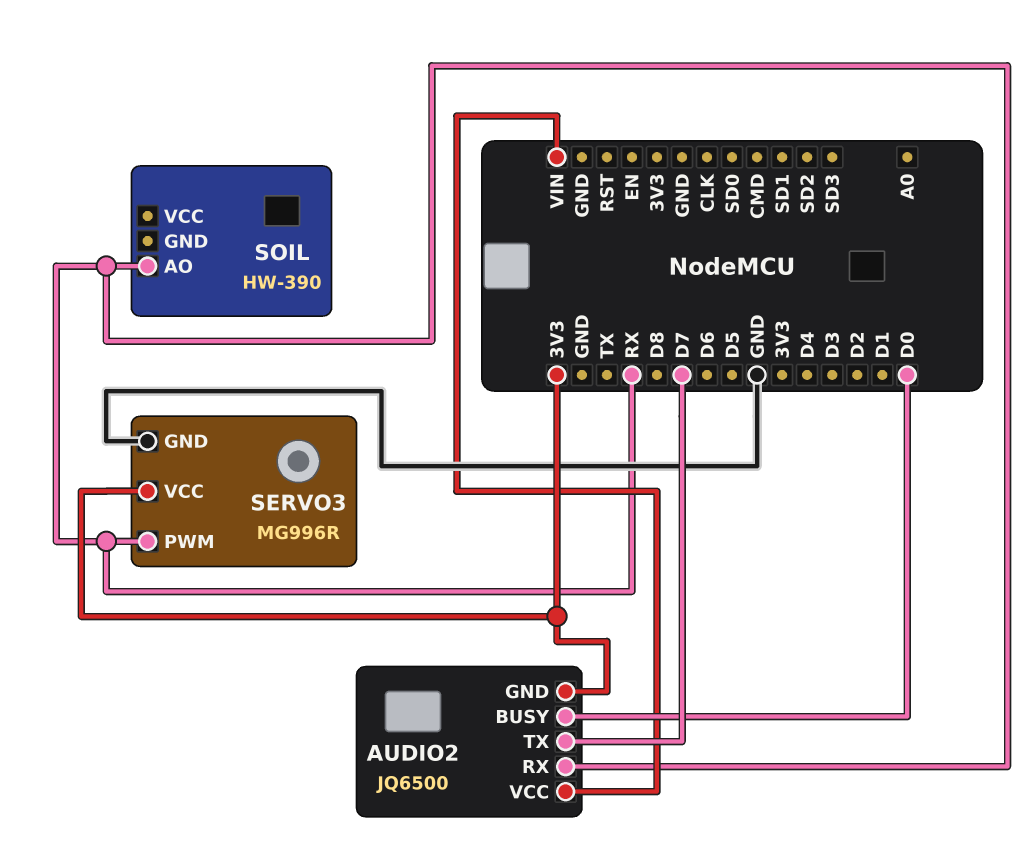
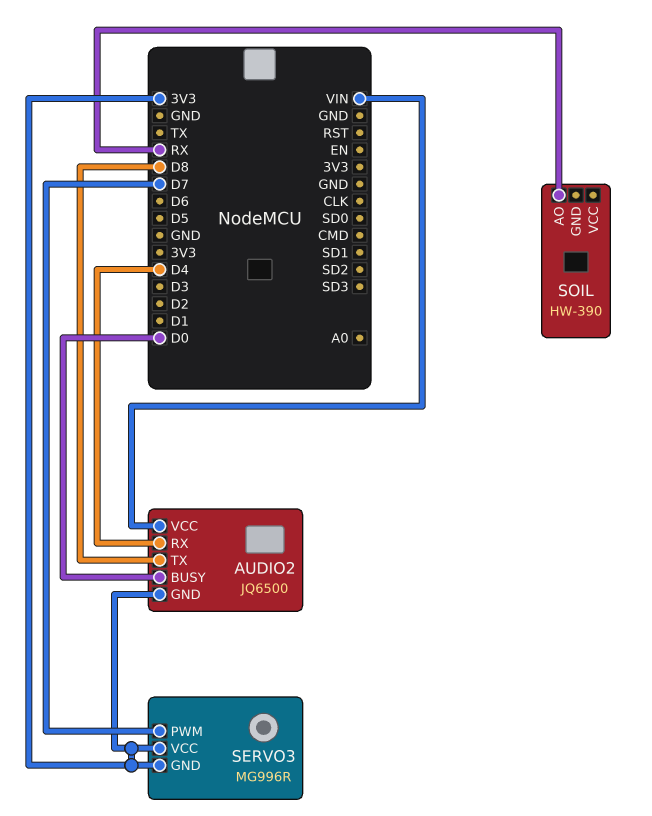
AUDIO2 pin RX: RX -> D4
AUDIO2 pin TX: D7 -> D8
SERVO3 pin GND: GND -> 3V3
SERVO3 pin PWM: RX -> D7

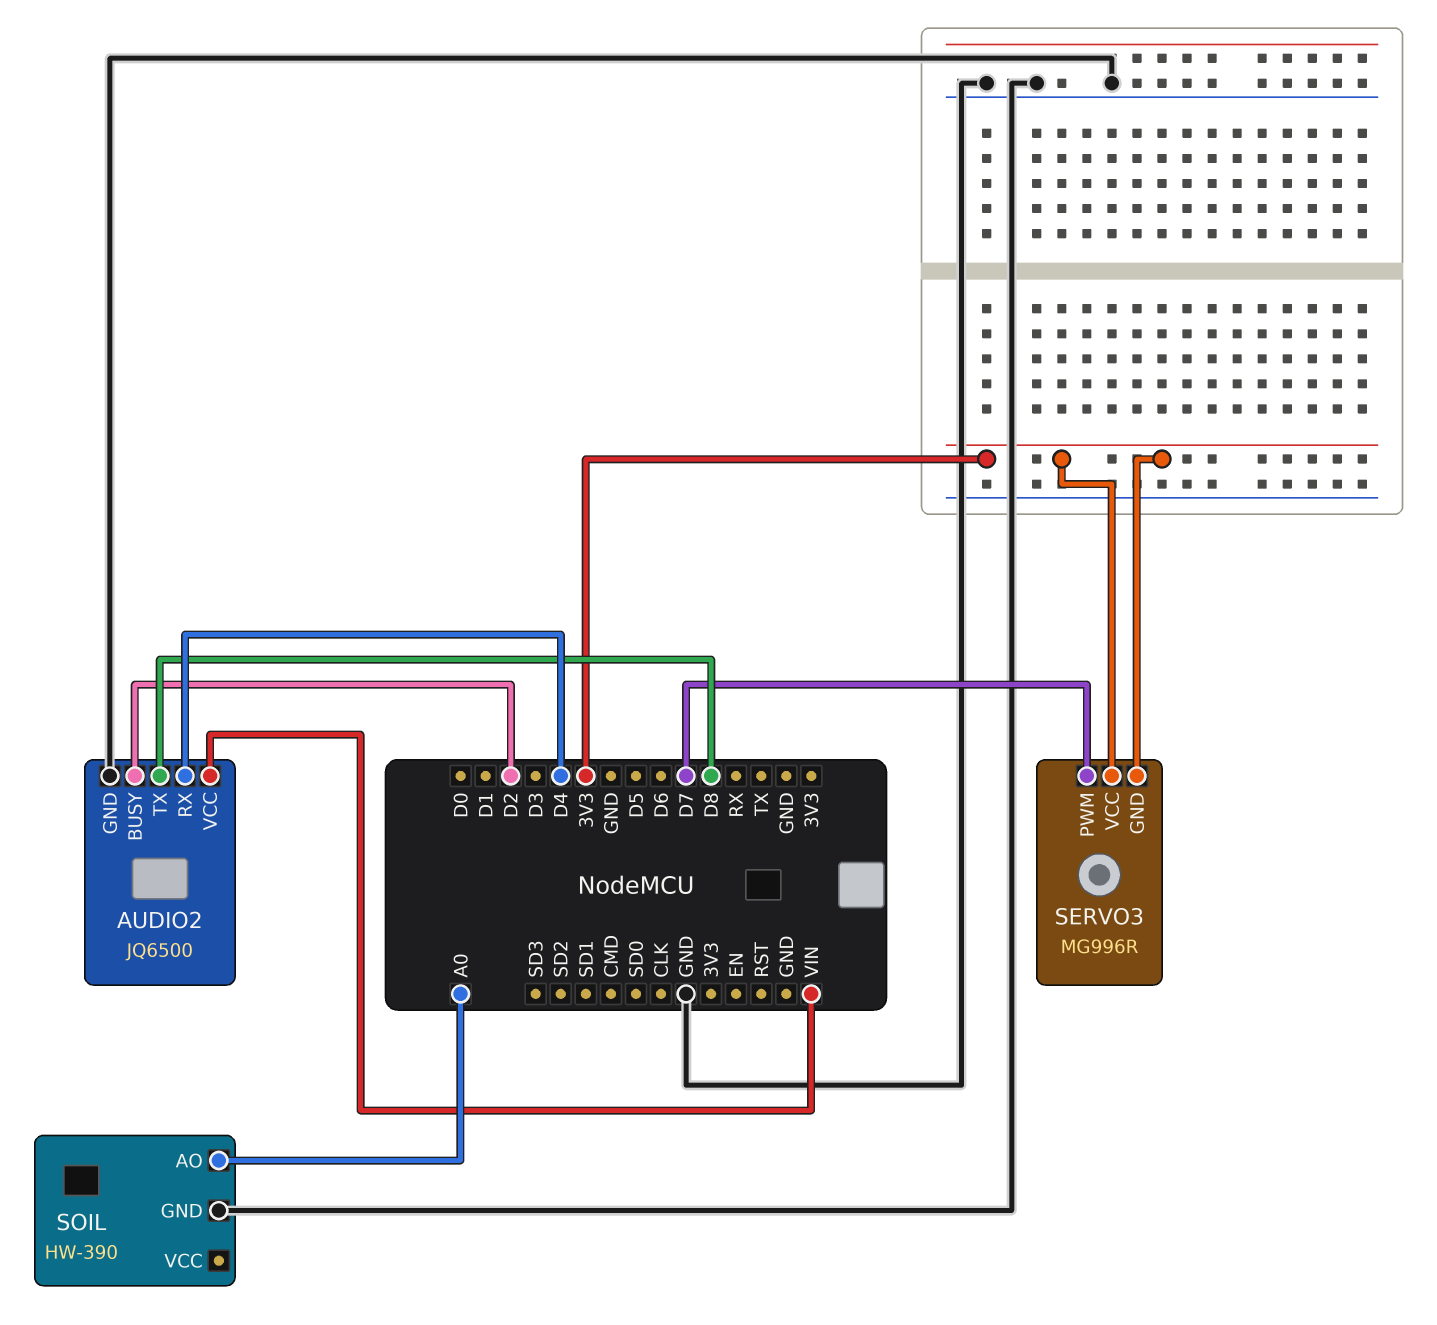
AUDIO2 pin BUSY: D0 -> D2
AUDIO2 pin GND: 3V3 -> GND
SOIL pin AO: RX -> A0
SOIL pin GND: none -> GND

